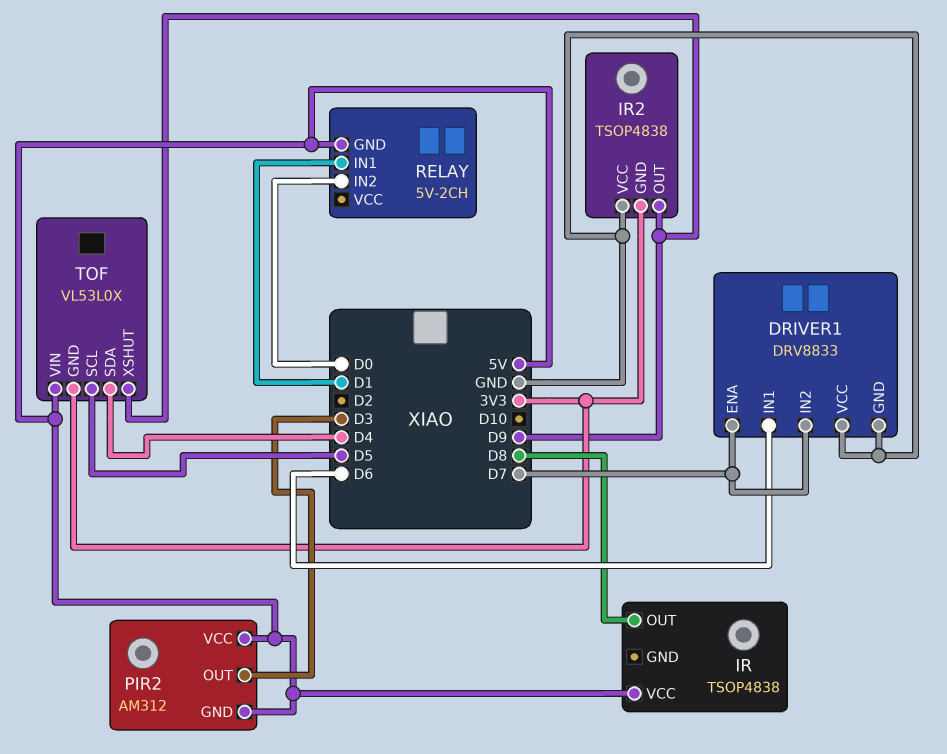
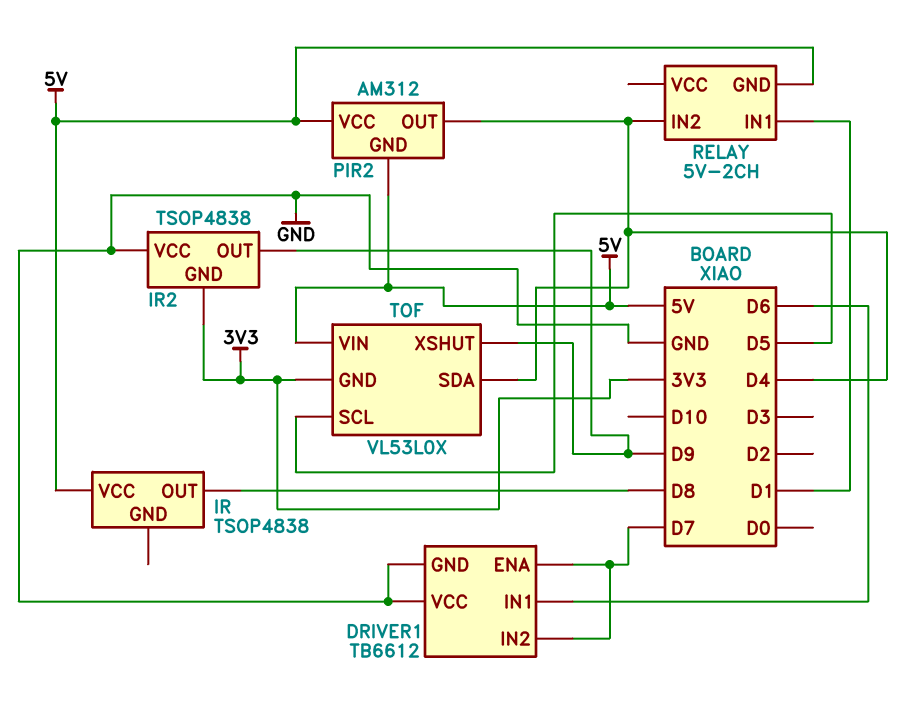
DRIVER1: DRV8833 -> TB6612
PIR2 pin OUT: D3 -> D4
RELAY pin IN2: D0 -> D4

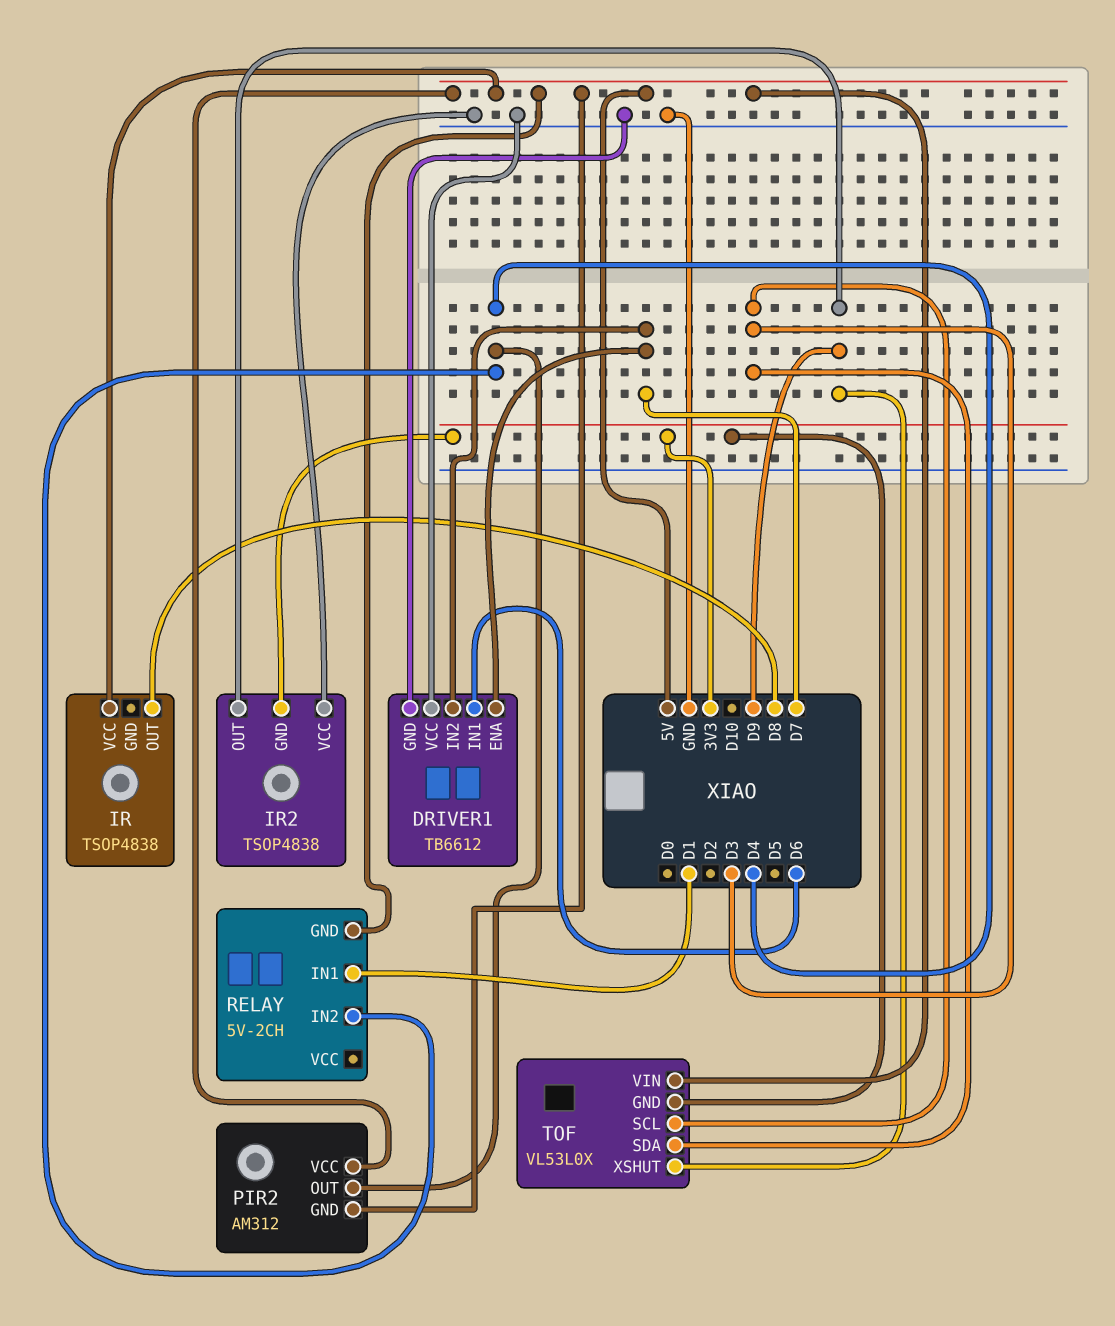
TOF pin SCL: D5 -> D3
TOF pin SDA: D4 -> D3

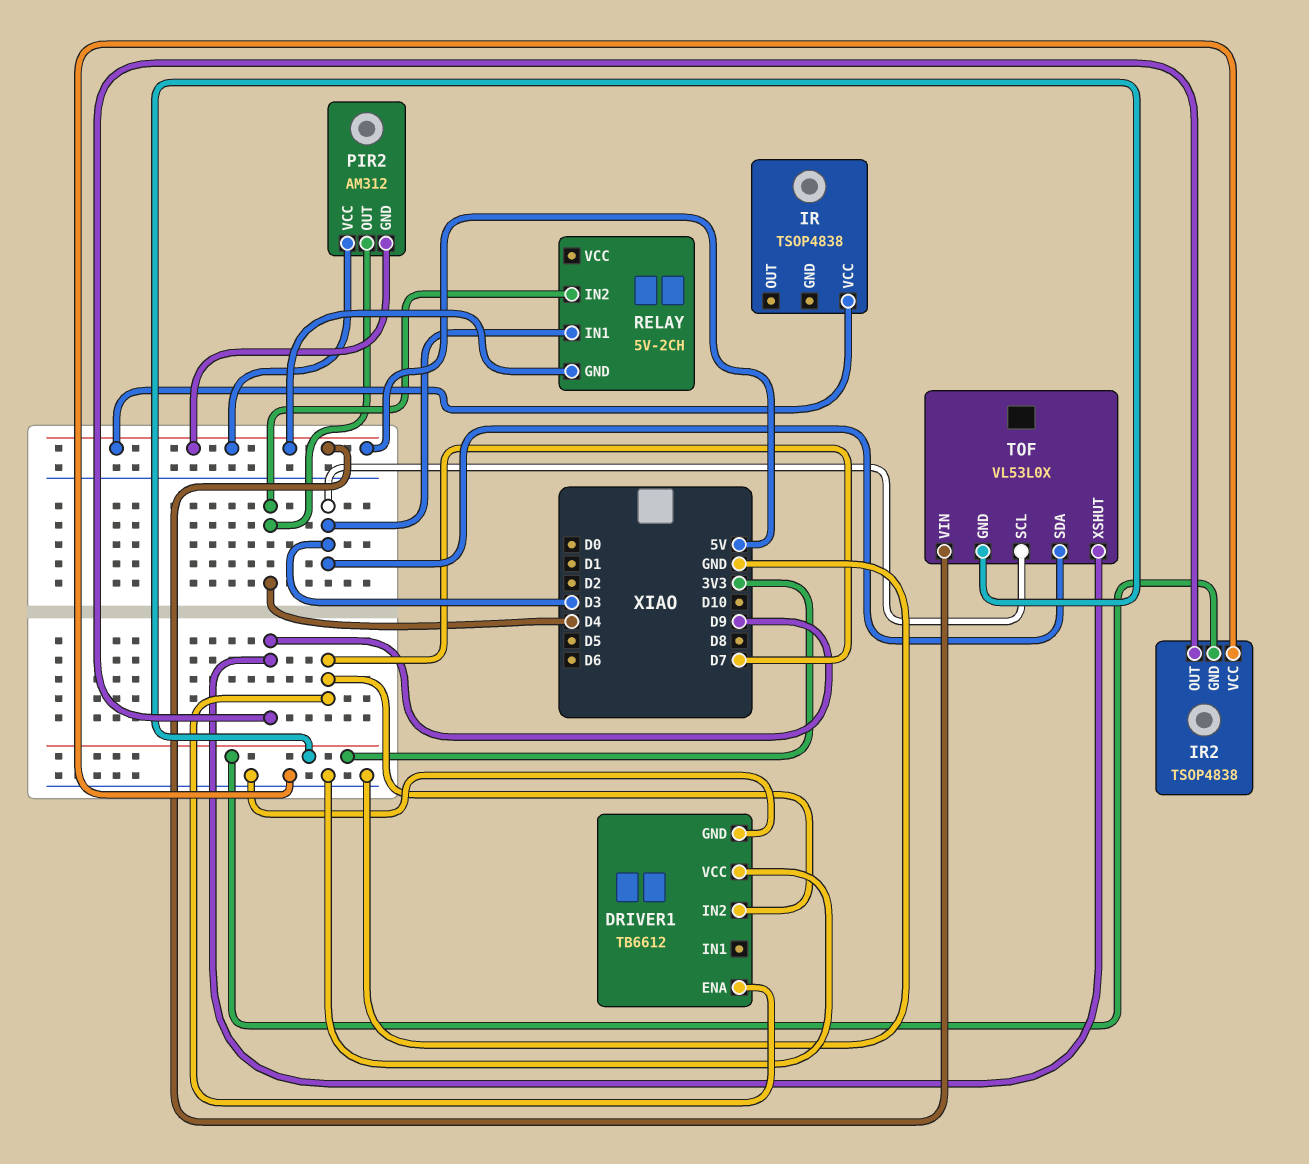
DRIVER1 pin IN1: D6 -> none
IR pin OUT: D8 -> none
RELAY pin IN1: D1 -> D3

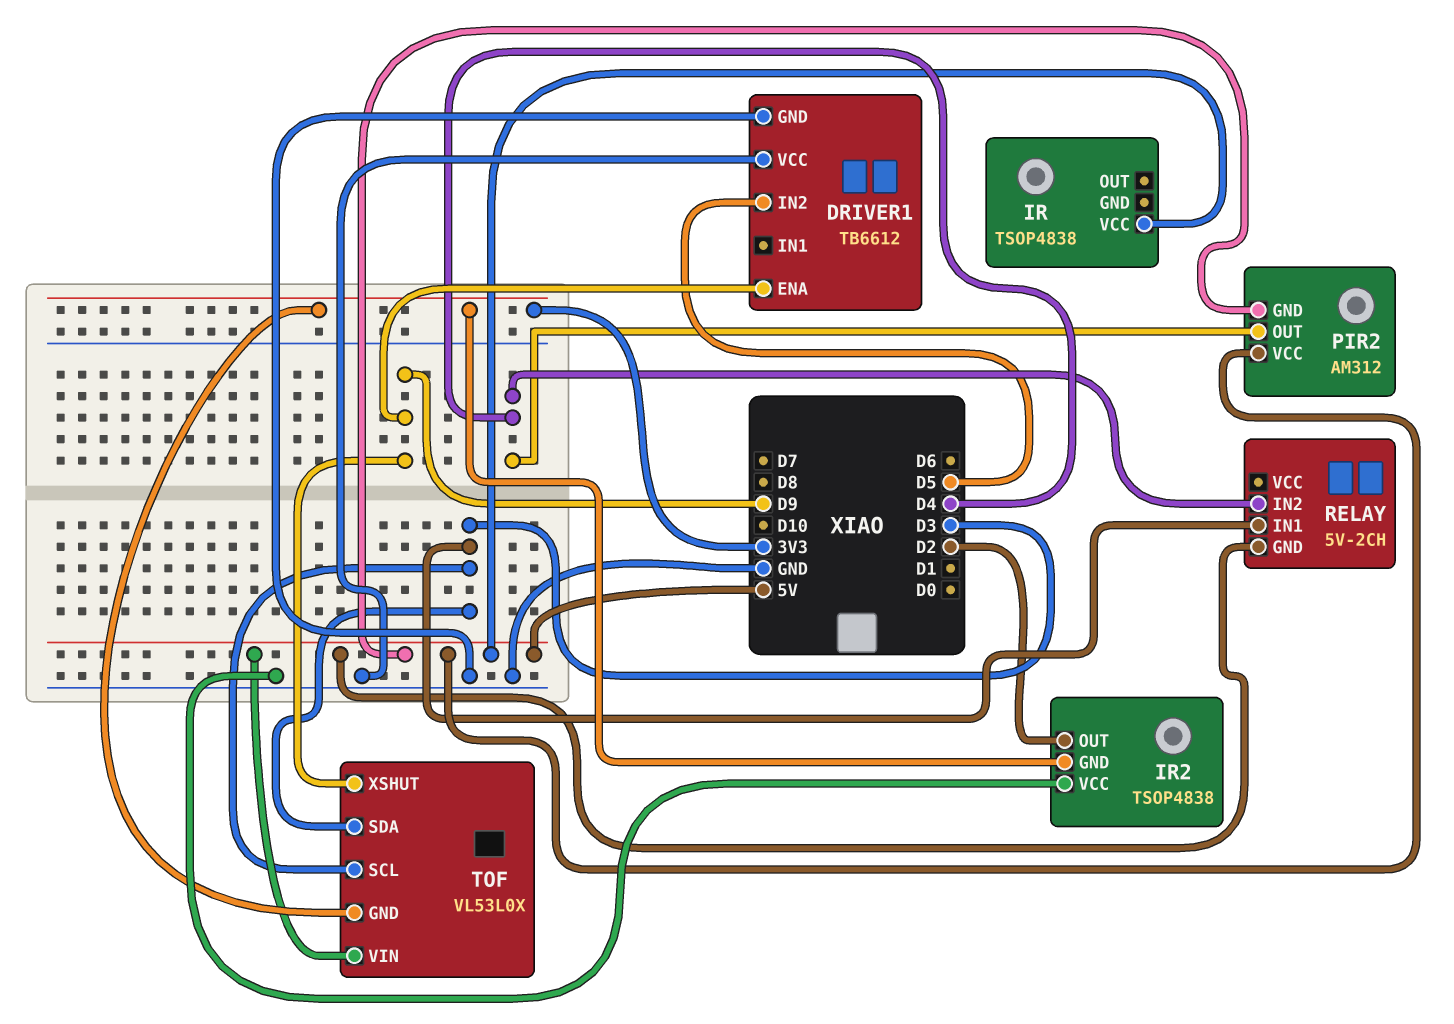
DRIVER1 pin ENA: D7 -> D9
DRIVER1 pin IN2: D7 -> D5
IR2 pin OUT: D9 -> D2

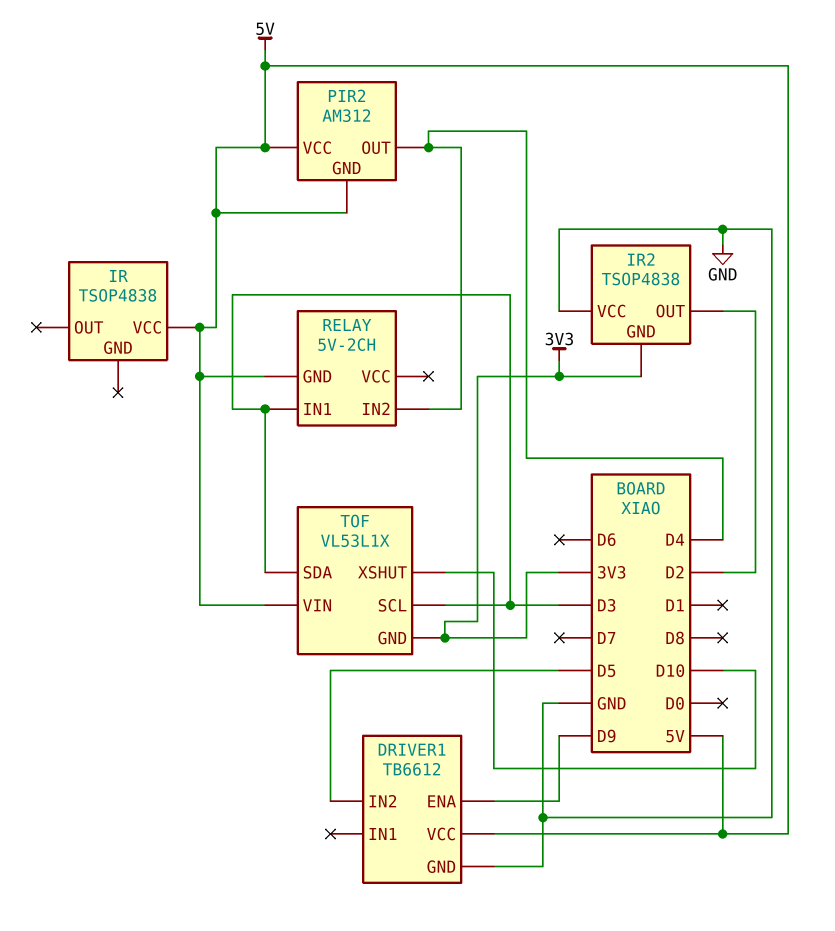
DRIVER1 pin VCC: GND -> 5V
TOF: VL53L0X -> VL53L1X
TOF pin XSHUT: D9 -> D10

